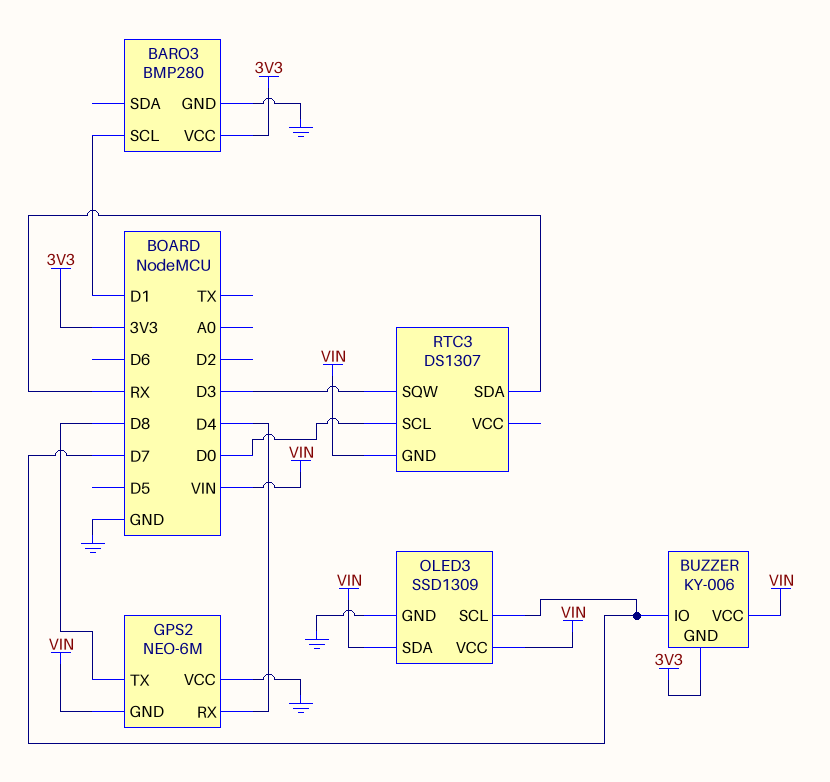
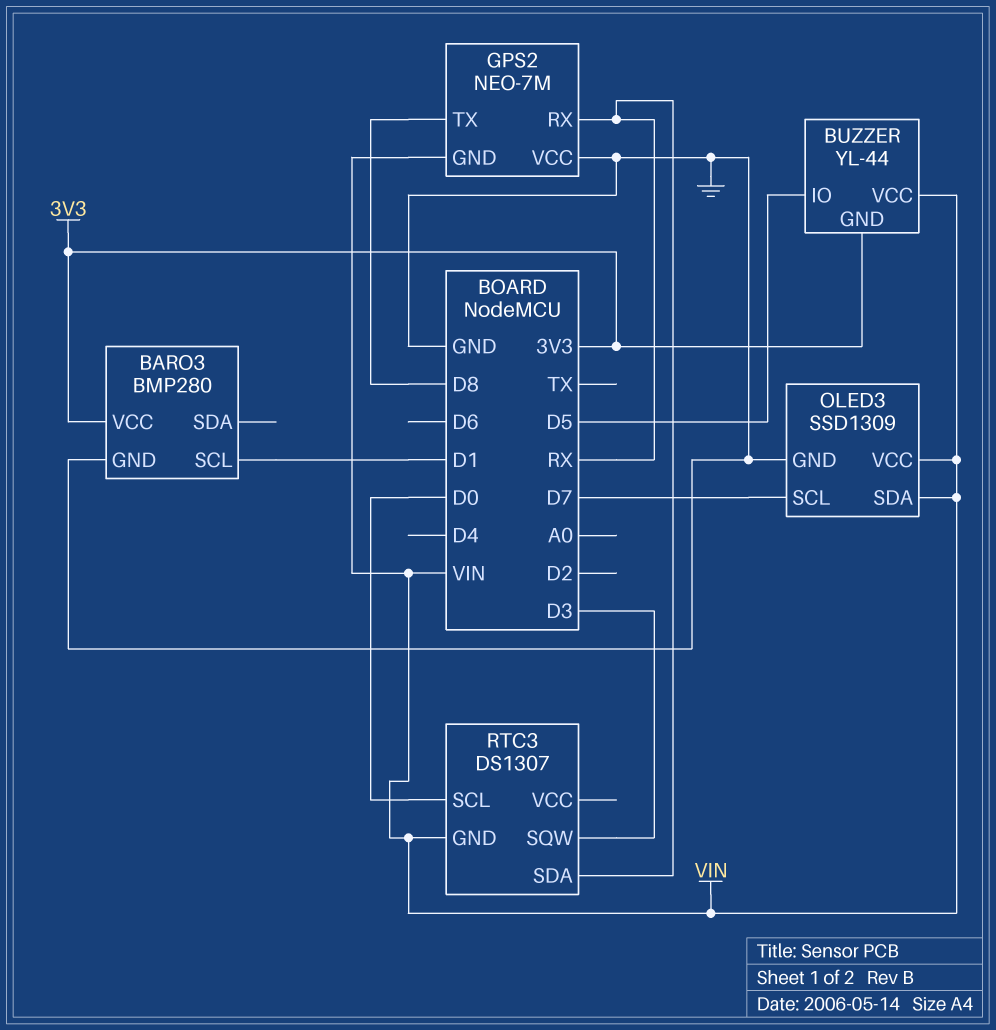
BUZZER: KY-006 -> YL-44
BUZZER pin IO: D7 -> D5
GPS2: NEO-6M -> NEO-7M
GPS2 pin RX: D4 -> RX

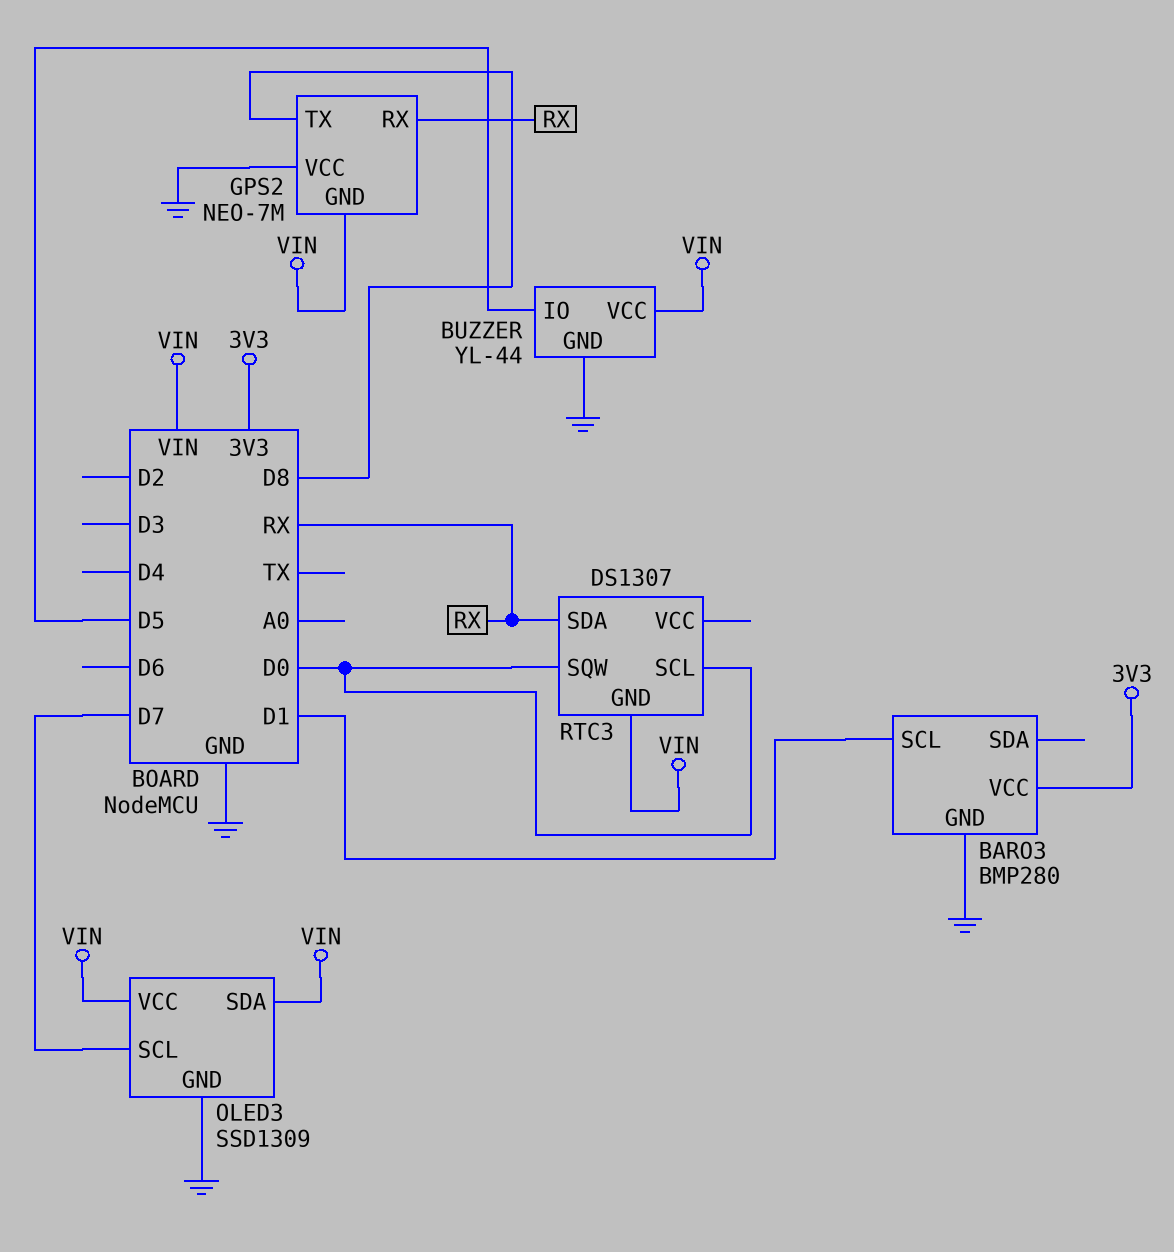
BUZZER pin GND: 3V3 -> GND
RTC3 pin SQW: D3 -> D0

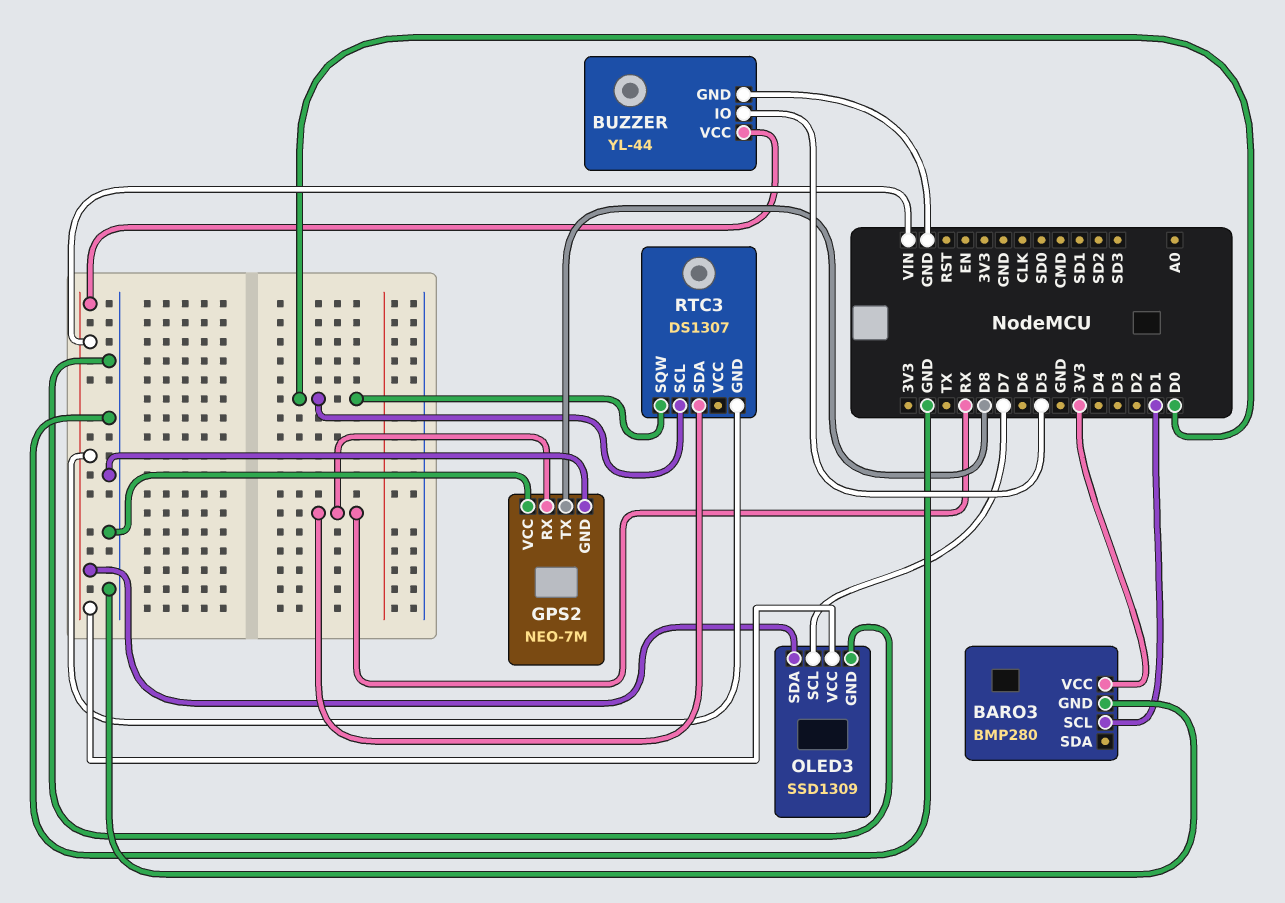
GPS2 pin GND: VIN -> GND

